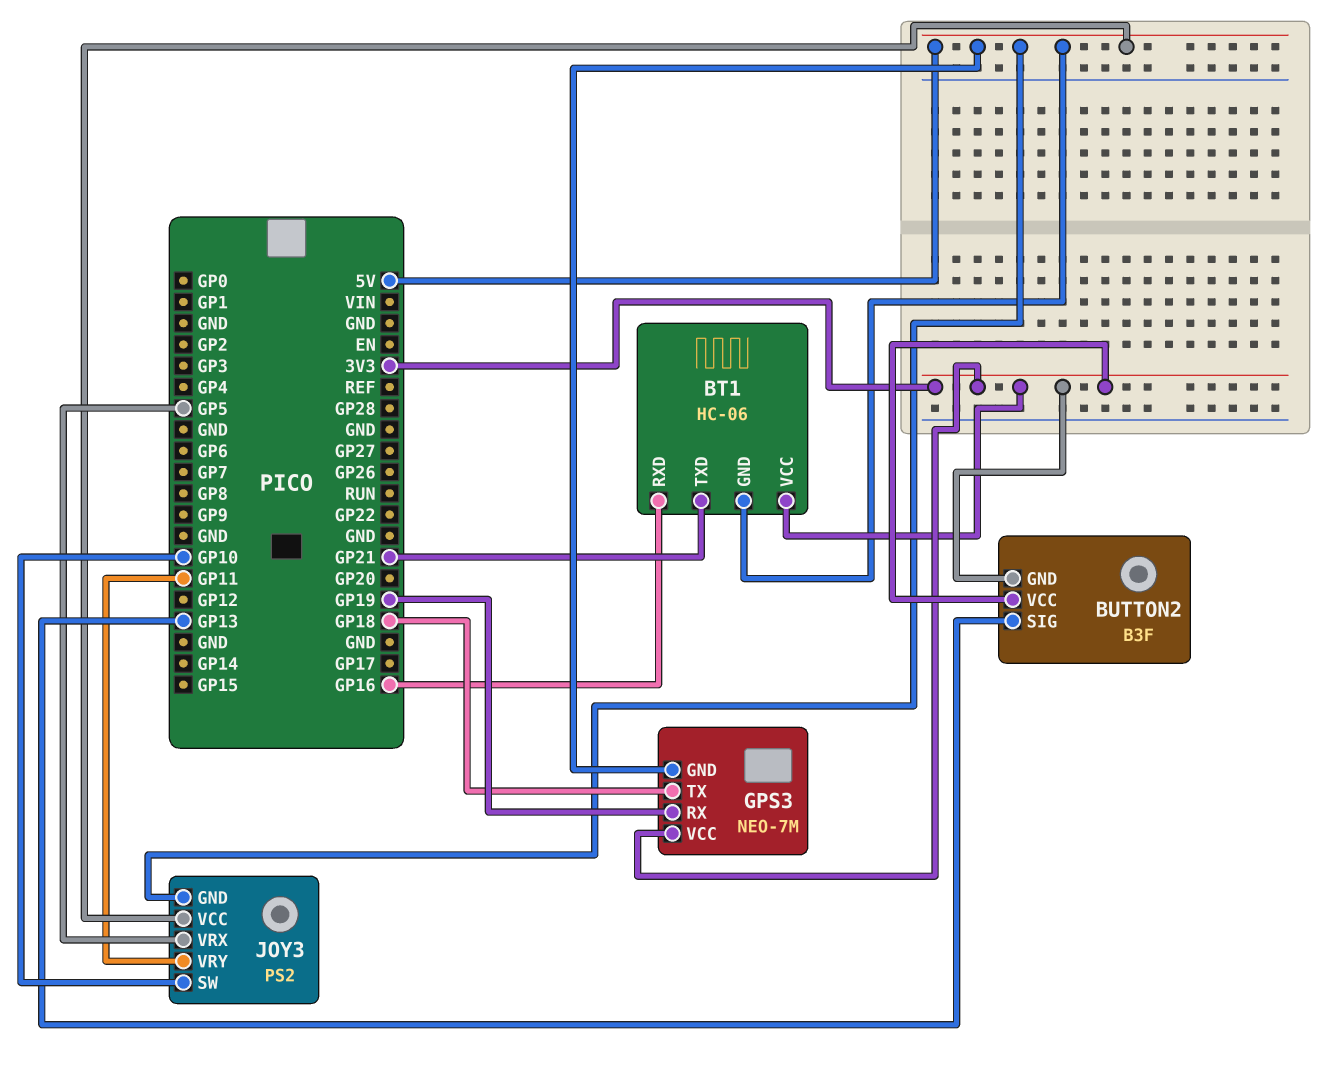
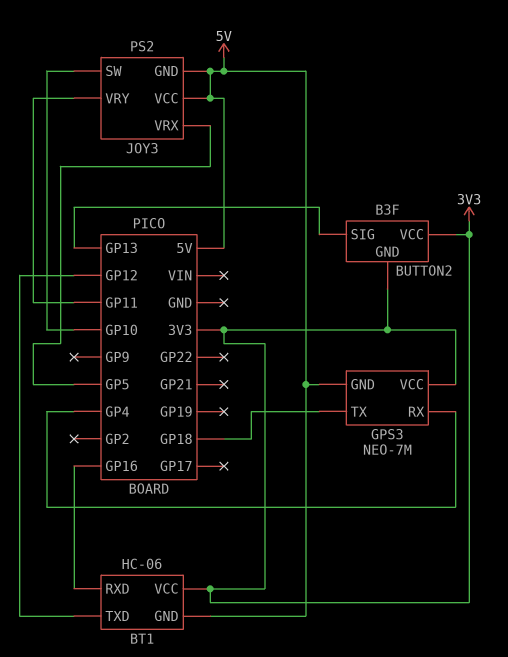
BT1 pin TXD: GP21 -> GP12
GPS3 pin RX: GP19 -> GP4

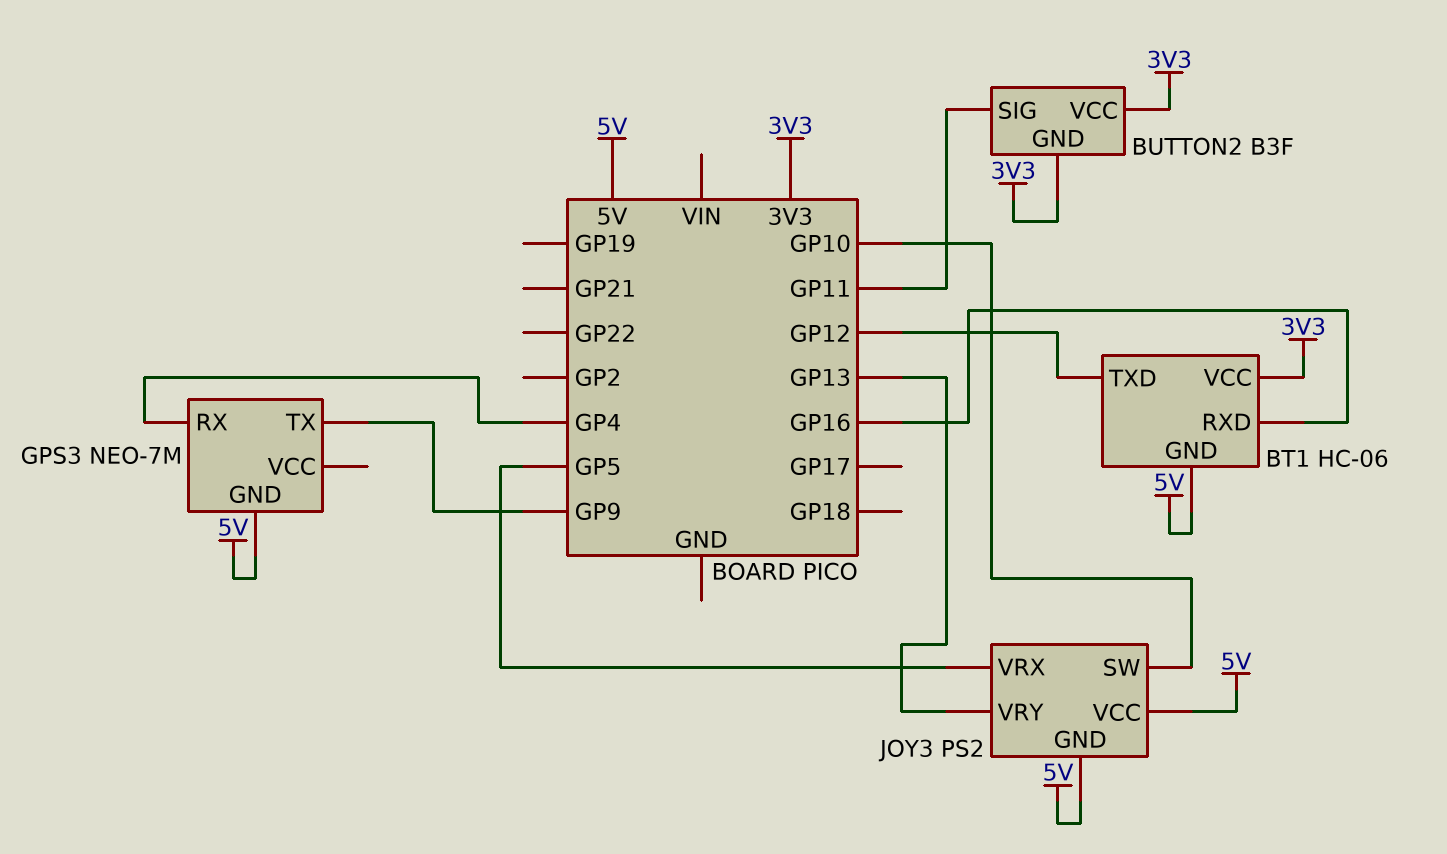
BUTTON2 pin SIG: GP13 -> GP11
GPS3 pin TX: GP18 -> GP9
GPS3 pin VCC: 3V3 -> none
JOY3 pin VRY: GP11 -> GP13

